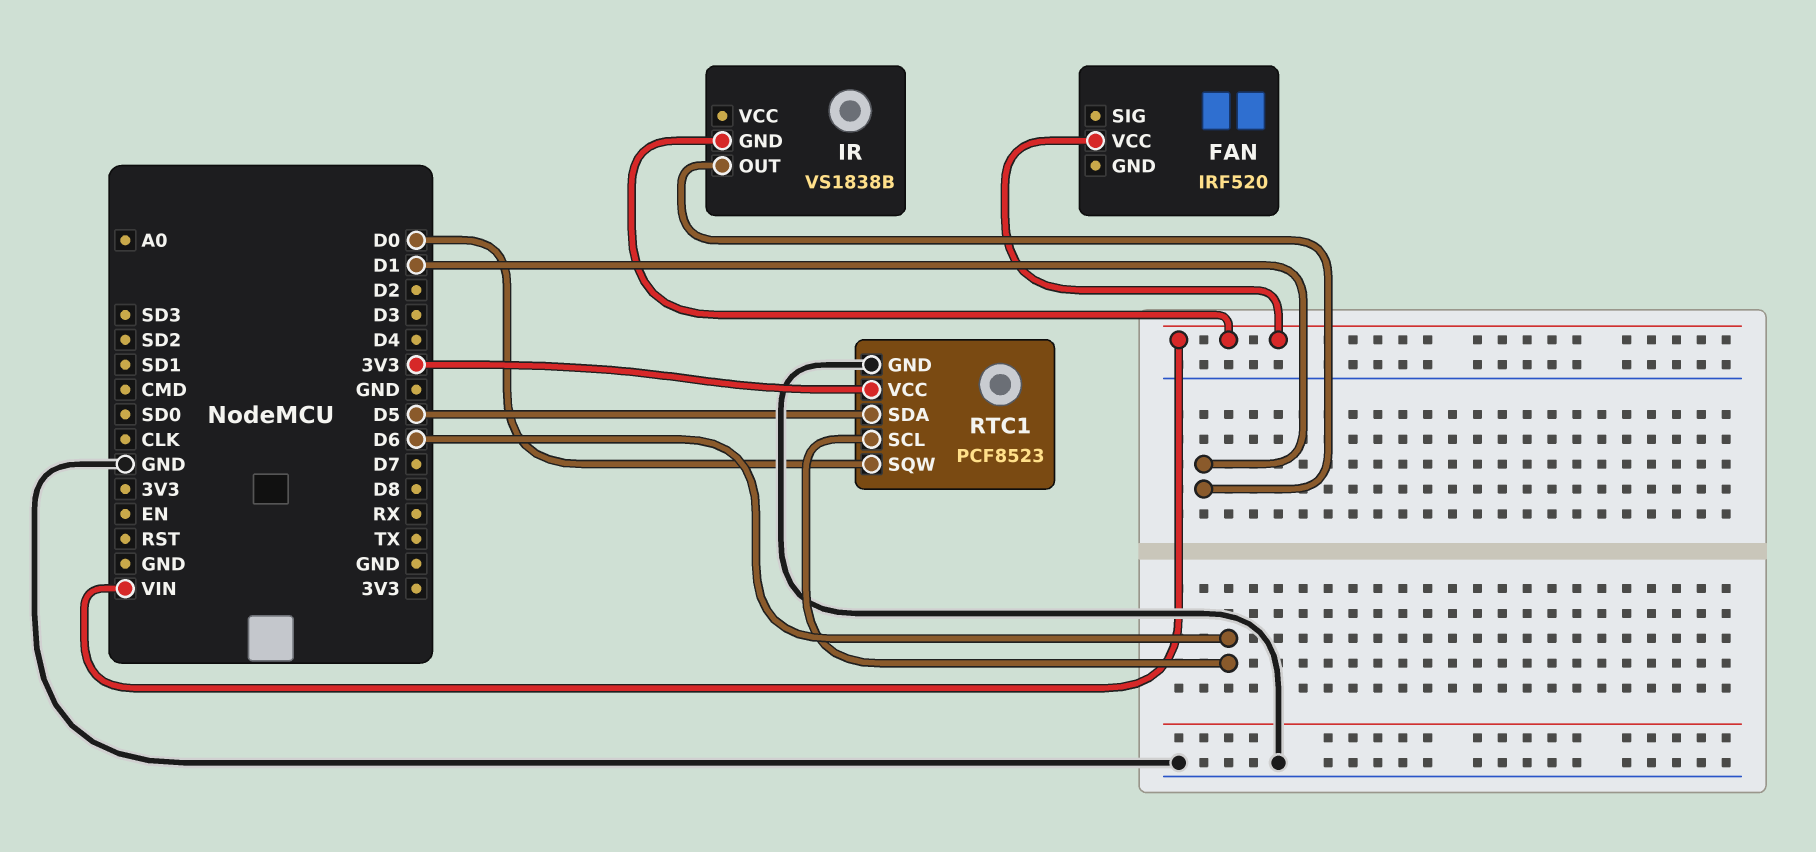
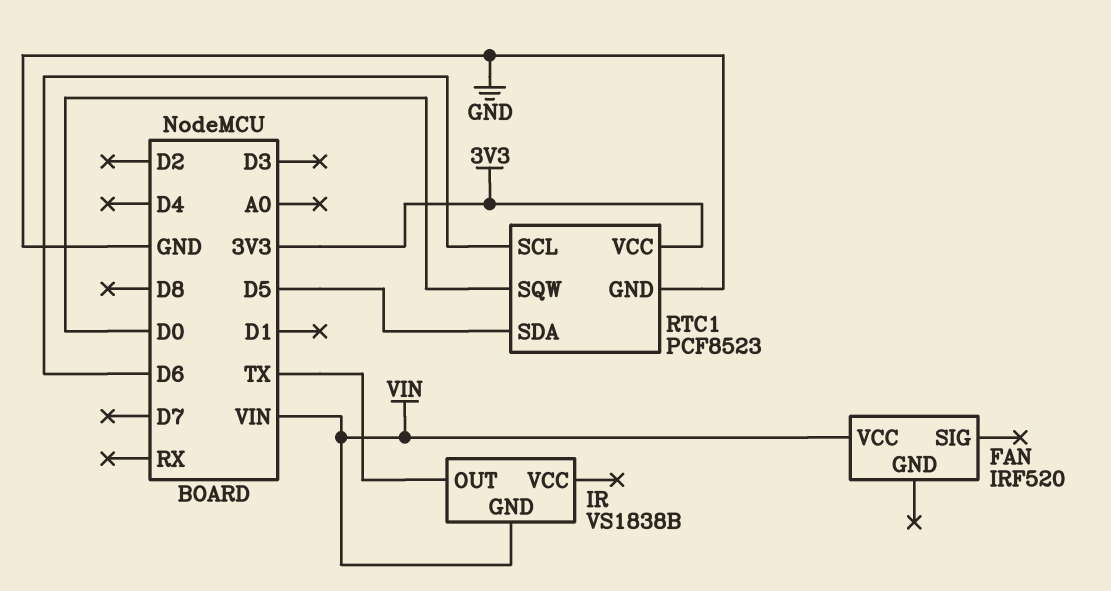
IR pin OUT: D1 -> TX

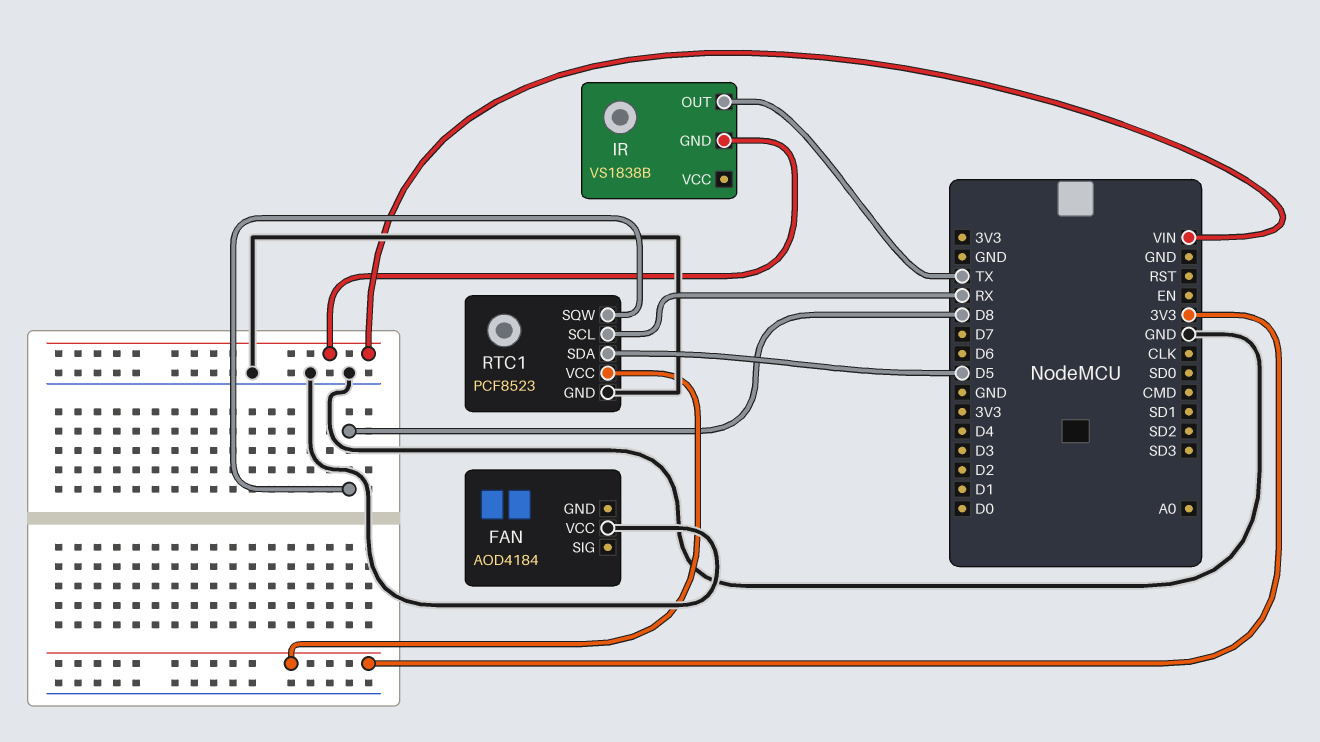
FAN: IRF520 -> AOD4184
FAN pin VCC: VIN -> GND
RTC1 pin SCL: D6 -> RX
RTC1 pin SQW: D0 -> D8

